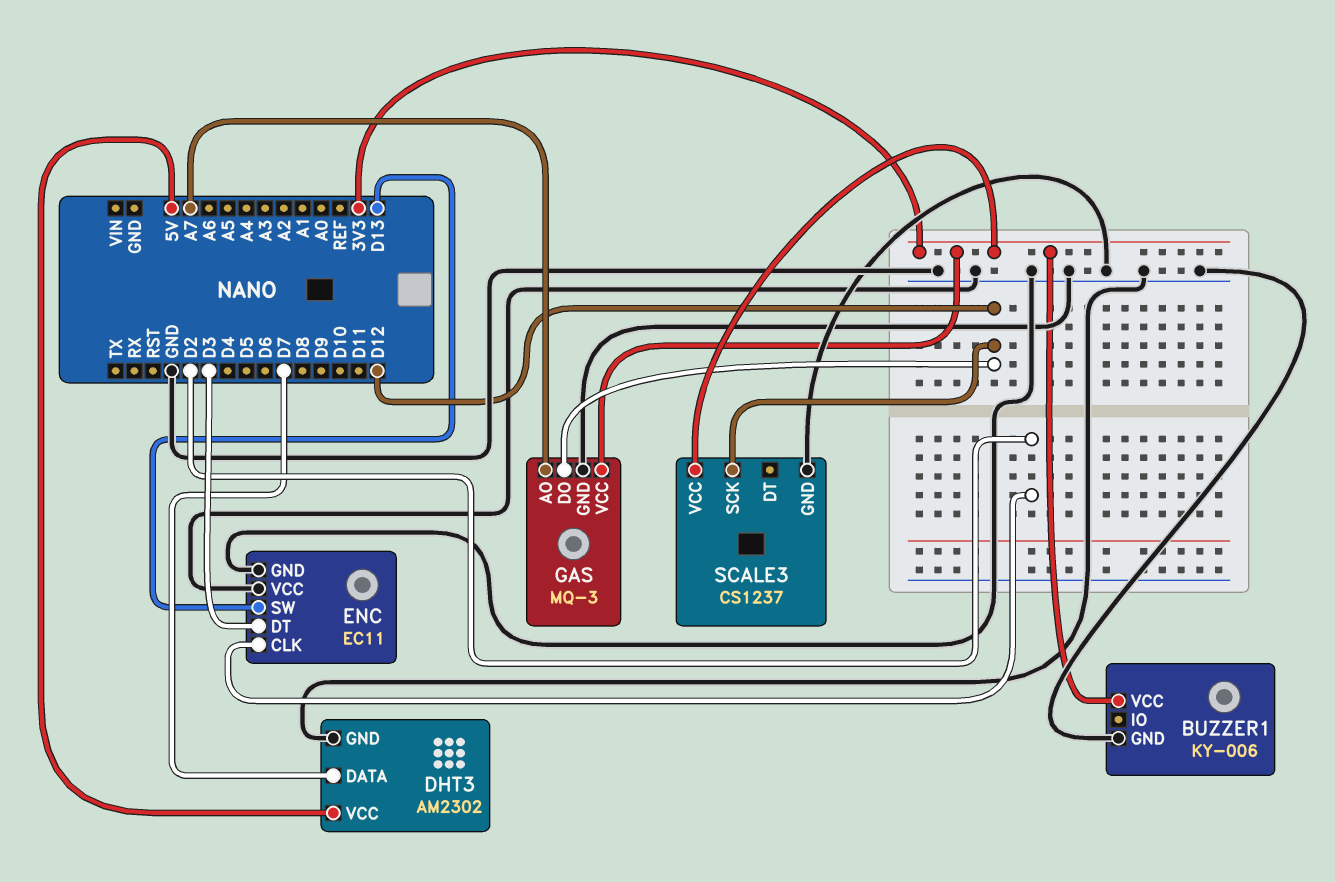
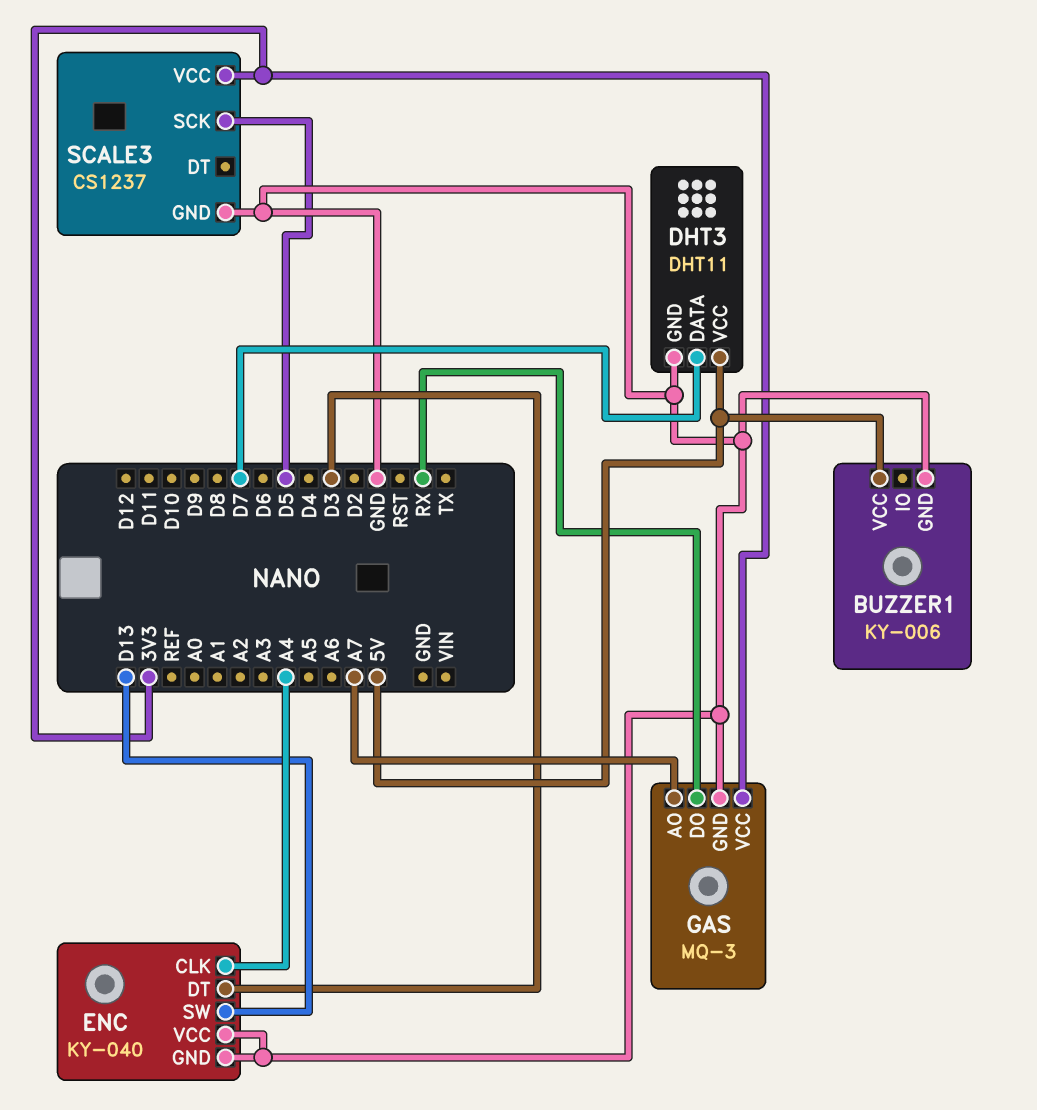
BUZZER1 pin VCC: 3V3 -> 5V
DHT3: AM2302 -> DHT11
ENC: EC11 -> KY-040
ENC pin CLK: D2 -> A4
GAS pin DO: D12 -> RX
SCALE3 pin SCK: D12 -> D5

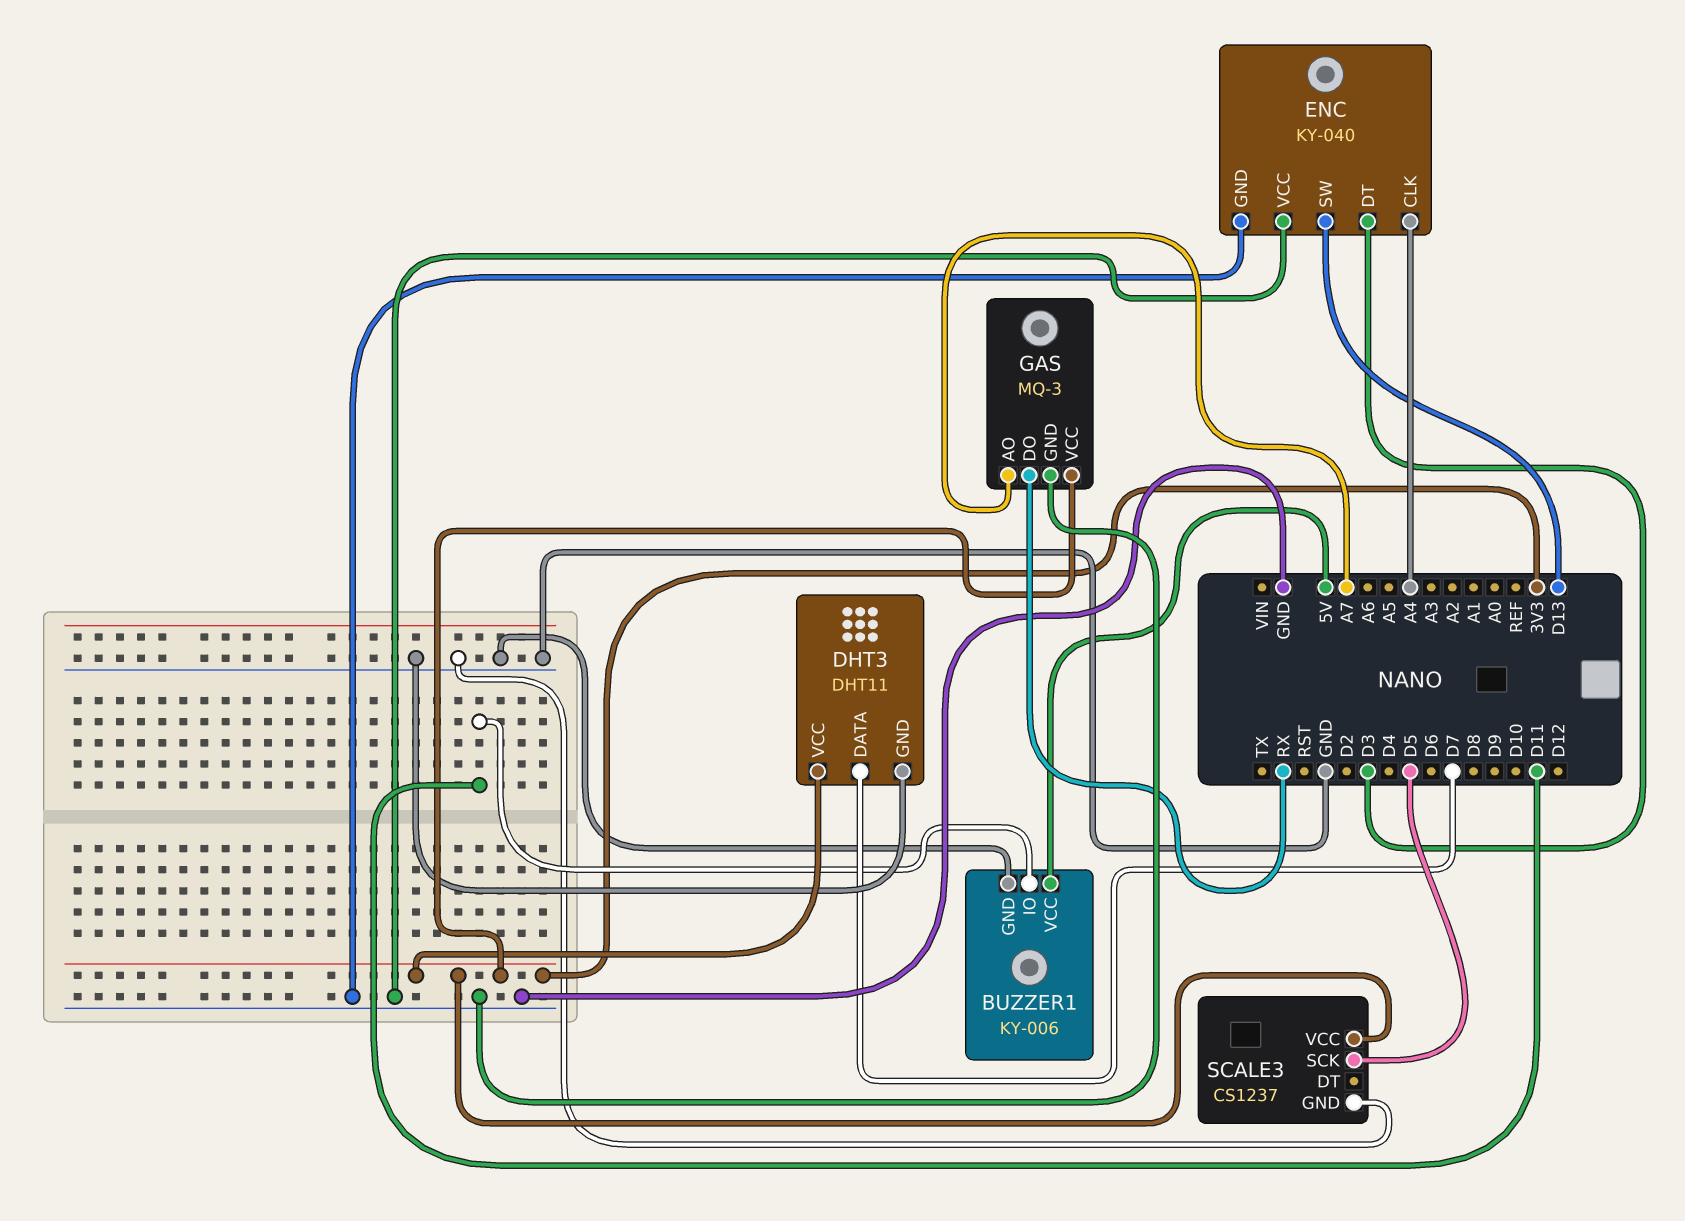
BUZZER1 pin IO: none -> D11
DHT3 pin VCC: 5V -> 3V3

